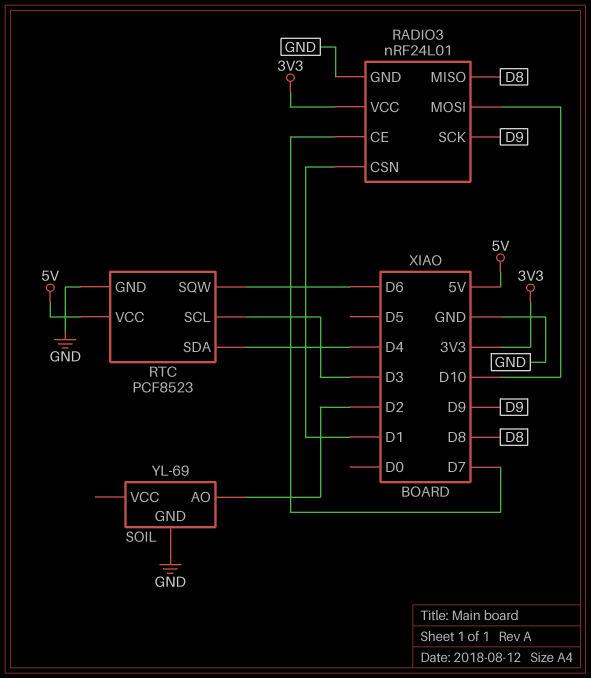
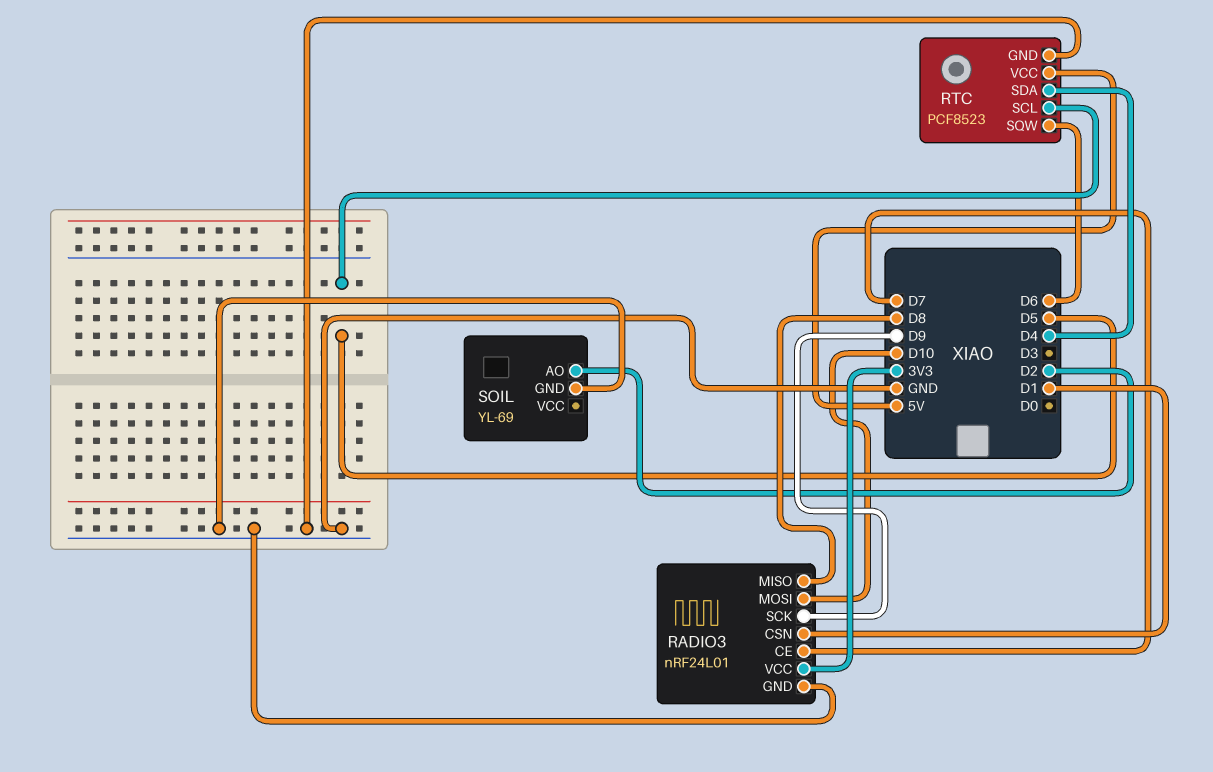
RTC pin SCL: D3 -> D5

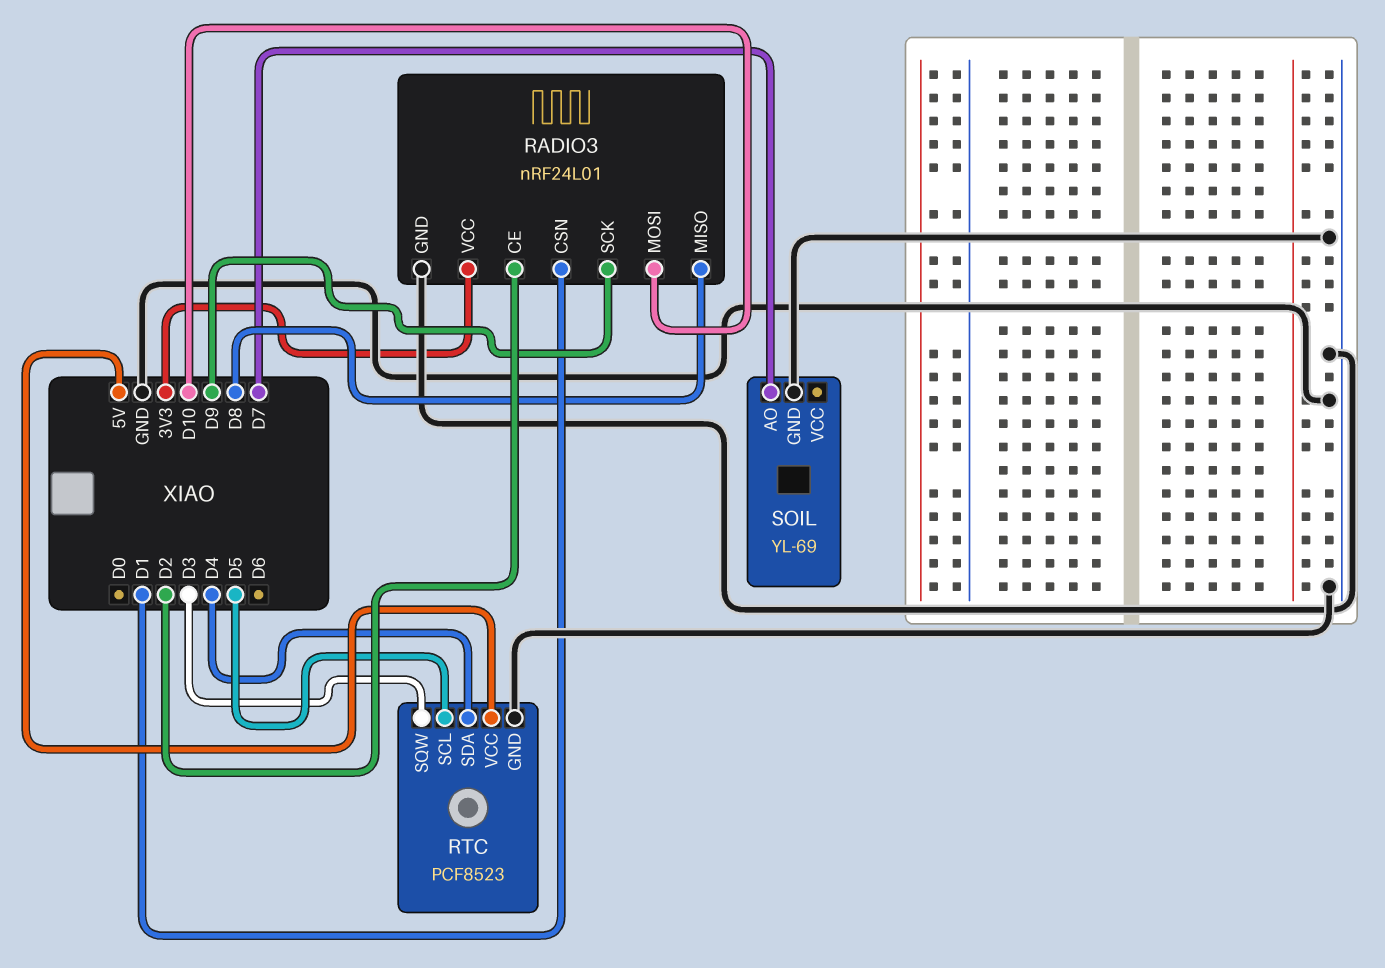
RADIO3 pin CE: D7 -> D2
RTC pin SQW: D6 -> D3
SOIL pin AO: D2 -> D7

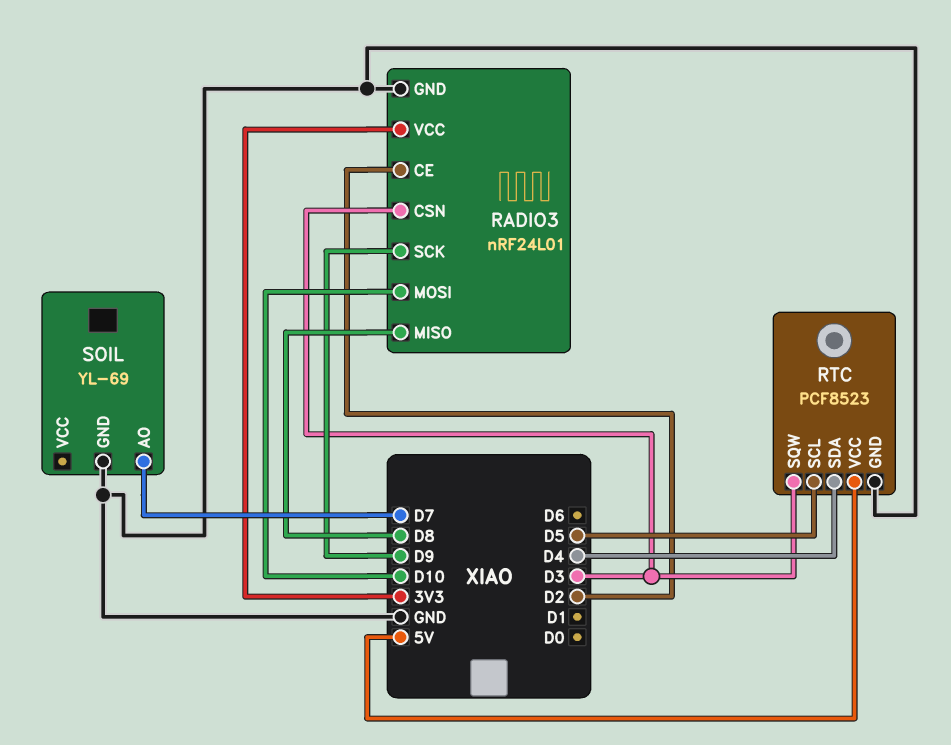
RADIO3 pin CSN: D1 -> D3

